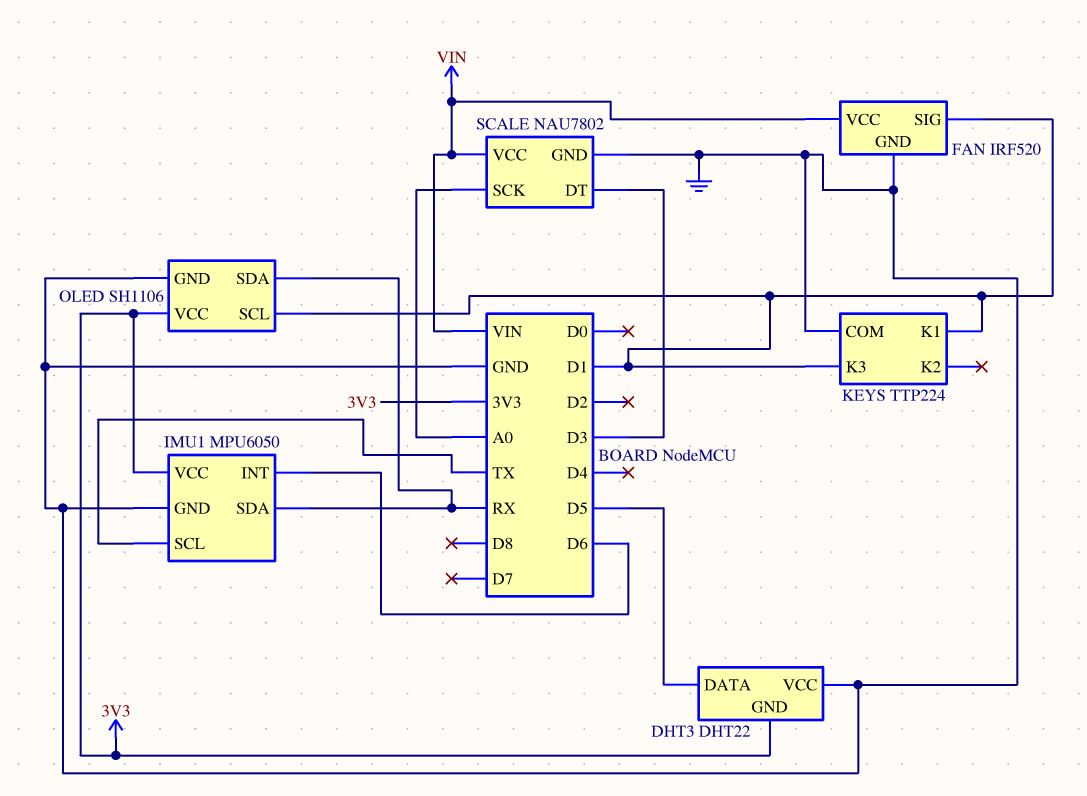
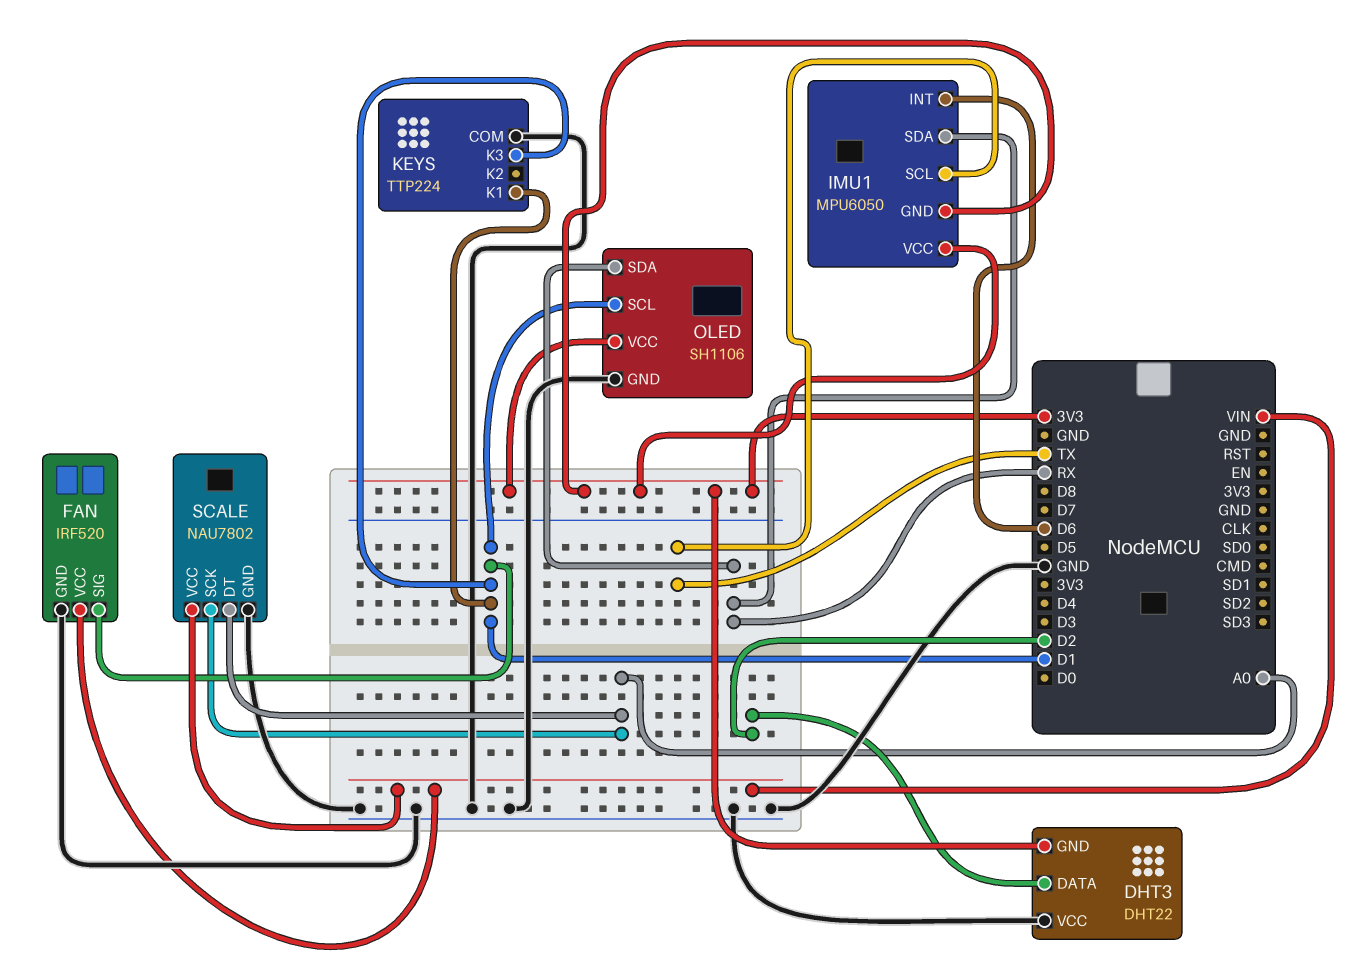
DHT3 pin DATA: D5 -> D2
IMU1 pin GND: GND -> 3V3
SCALE pin DT: D3 -> A0

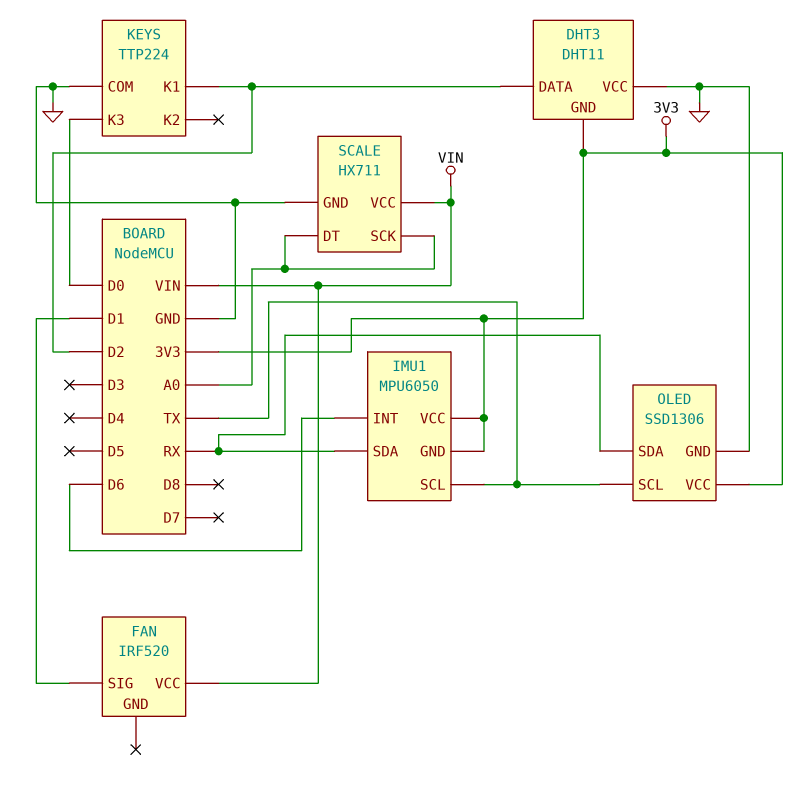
DHT3: DHT22 -> DHT11
FAN pin GND: GND -> none
KEYS pin K1: D1 -> D2
KEYS pin K3: D1 -> D0
OLED: SH1106 -> SSD1306
OLED pin SCL: D1 -> TX
SCALE: NAU7802 -> HX711

